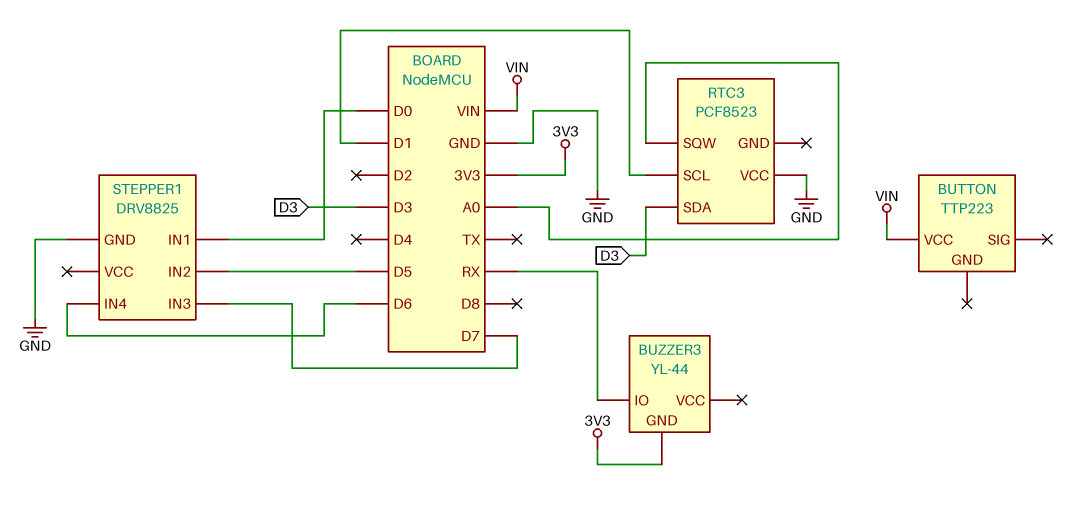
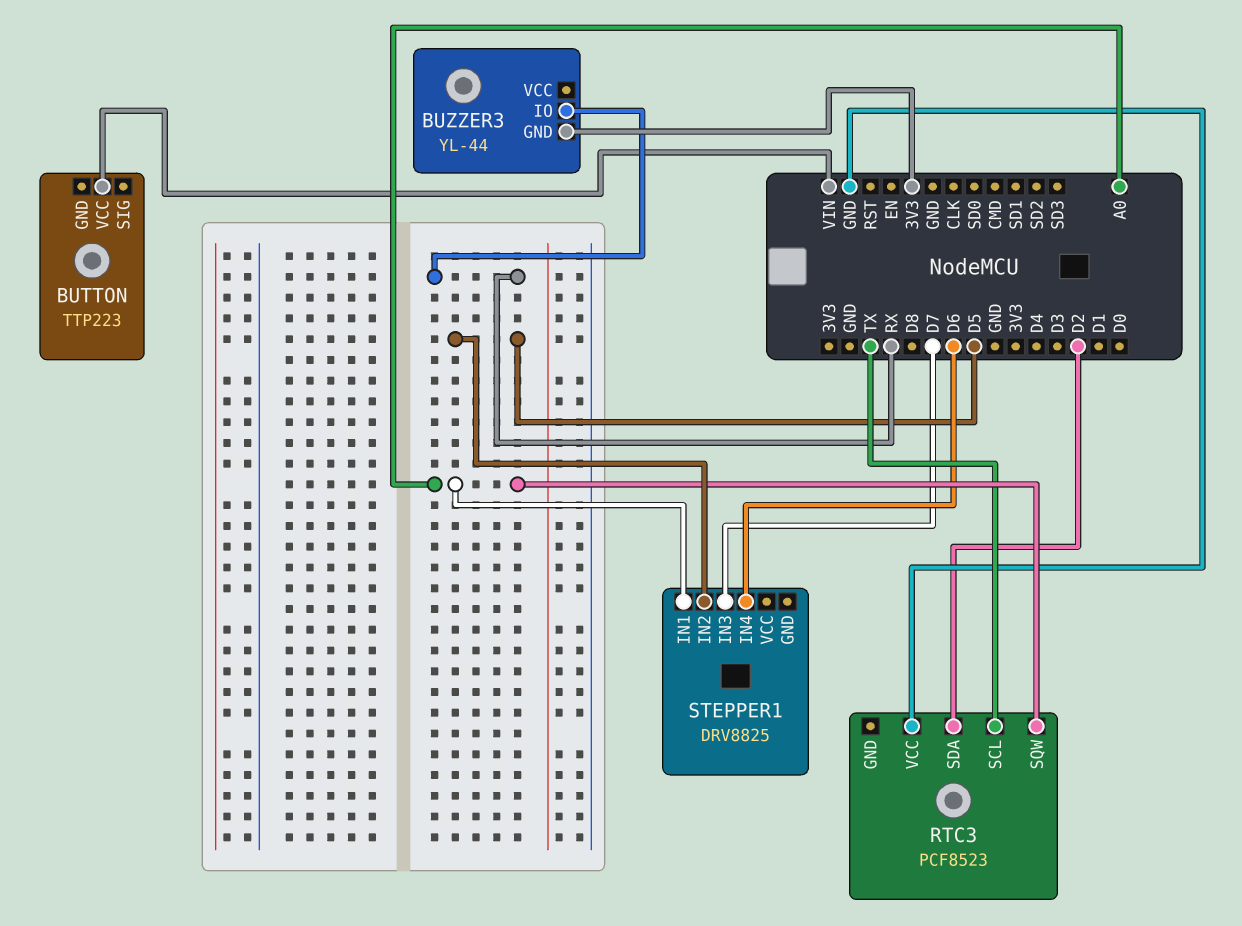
RTC3 pin SCL: D1 -> TX
RTC3 pin SDA: D3 -> D2
STEPPER1 pin GND: GND -> none
STEPPER1 pin IN1: D0 -> A0

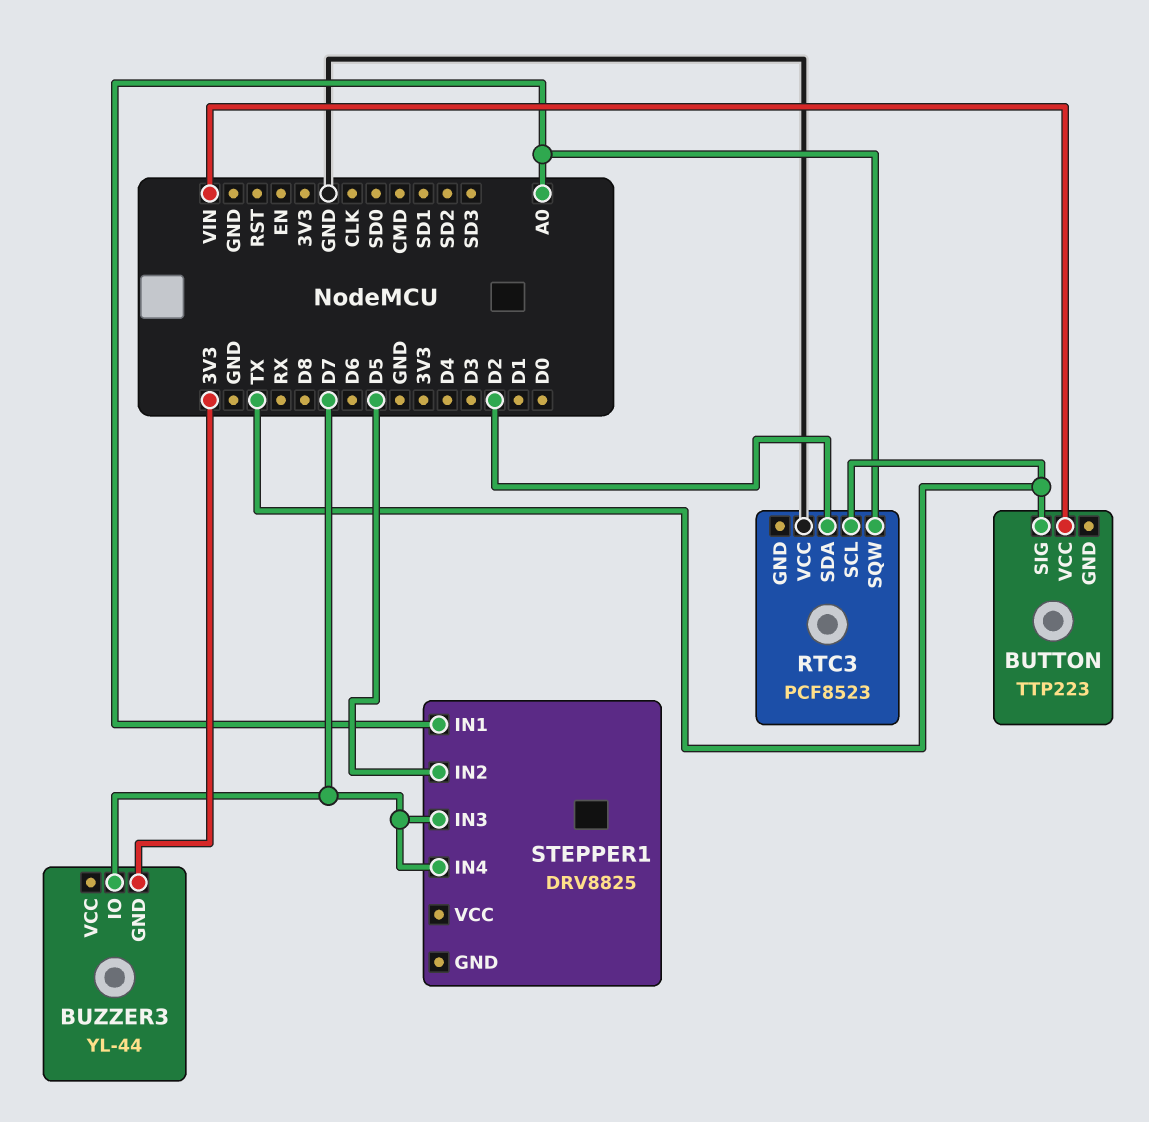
BUTTON pin SIG: none -> TX
BUZZER3 pin IO: RX -> D7
STEPPER1 pin IN4: D6 -> D7

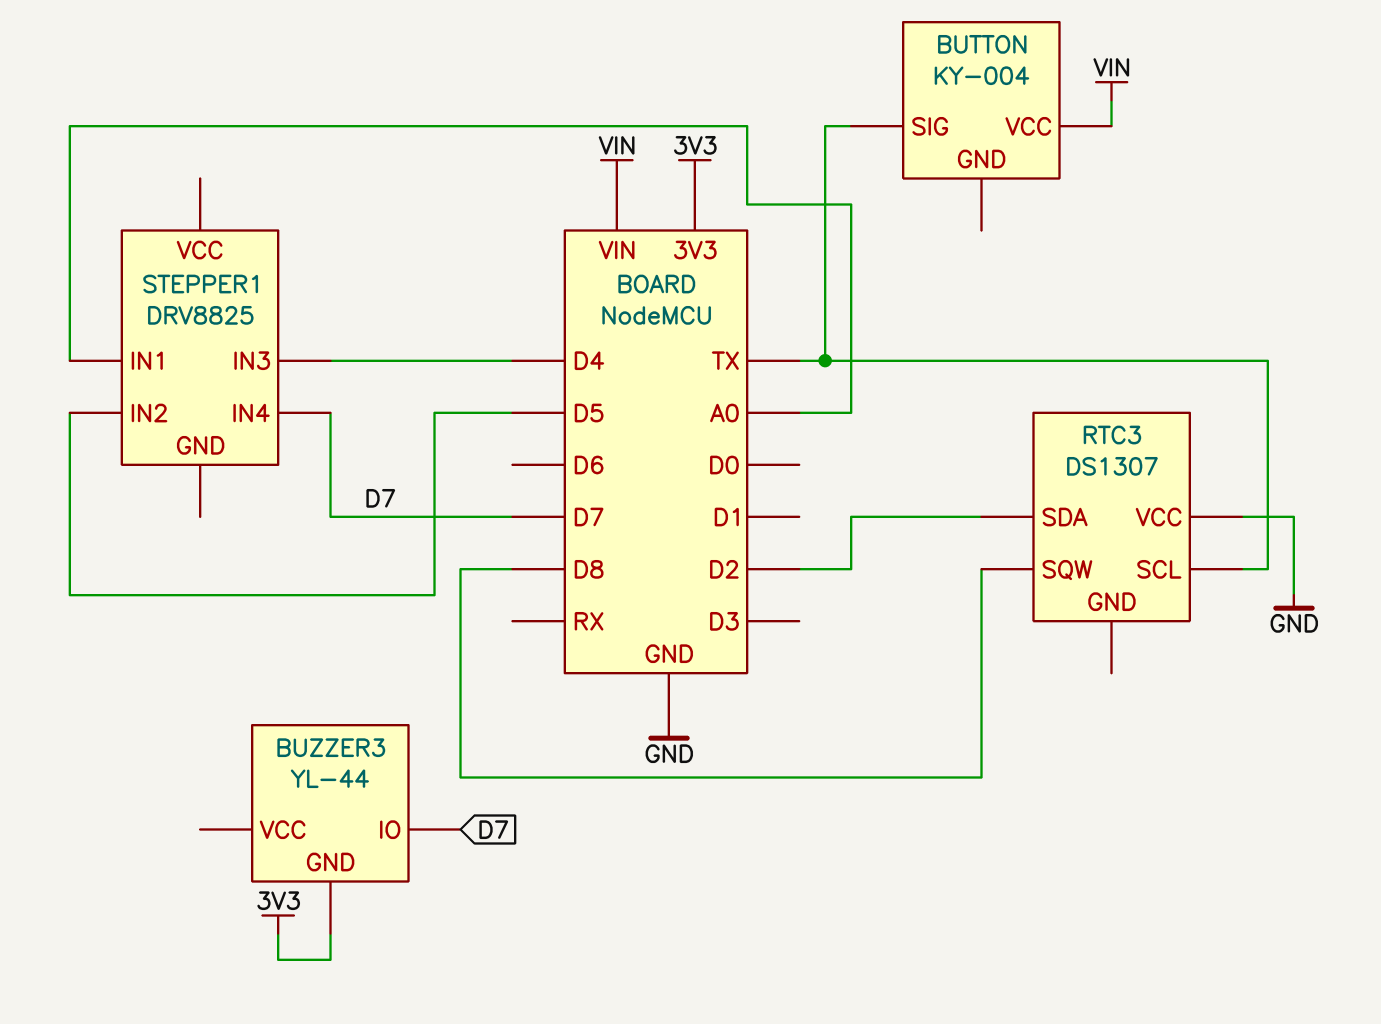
BUTTON: TTP223 -> KY-004
RTC3: PCF8523 -> DS1307
RTC3 pin SQW: A0 -> D8
STEPPER1 pin IN3: D7 -> D4

